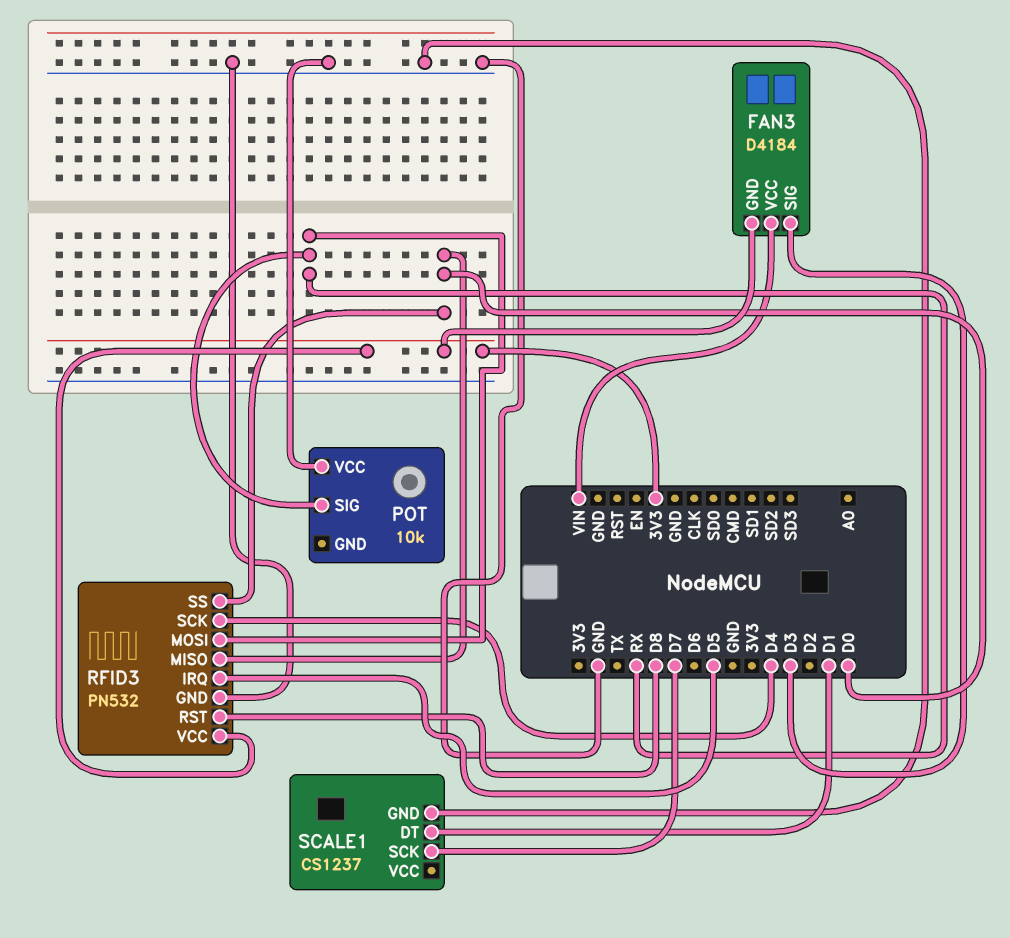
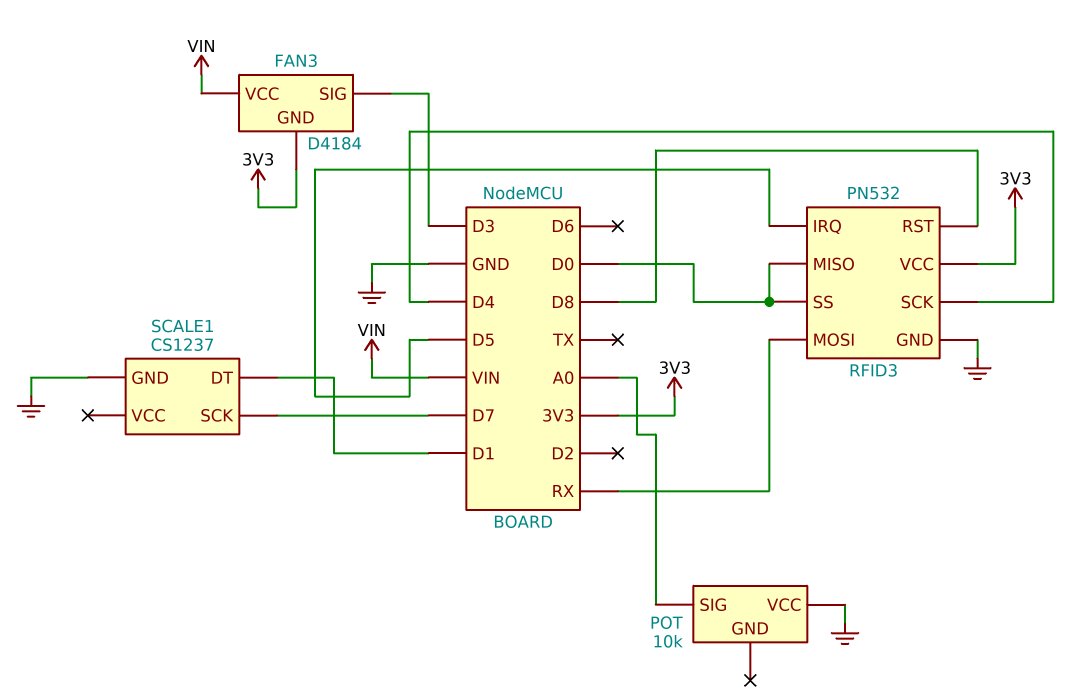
POT pin SIG: RX -> A0

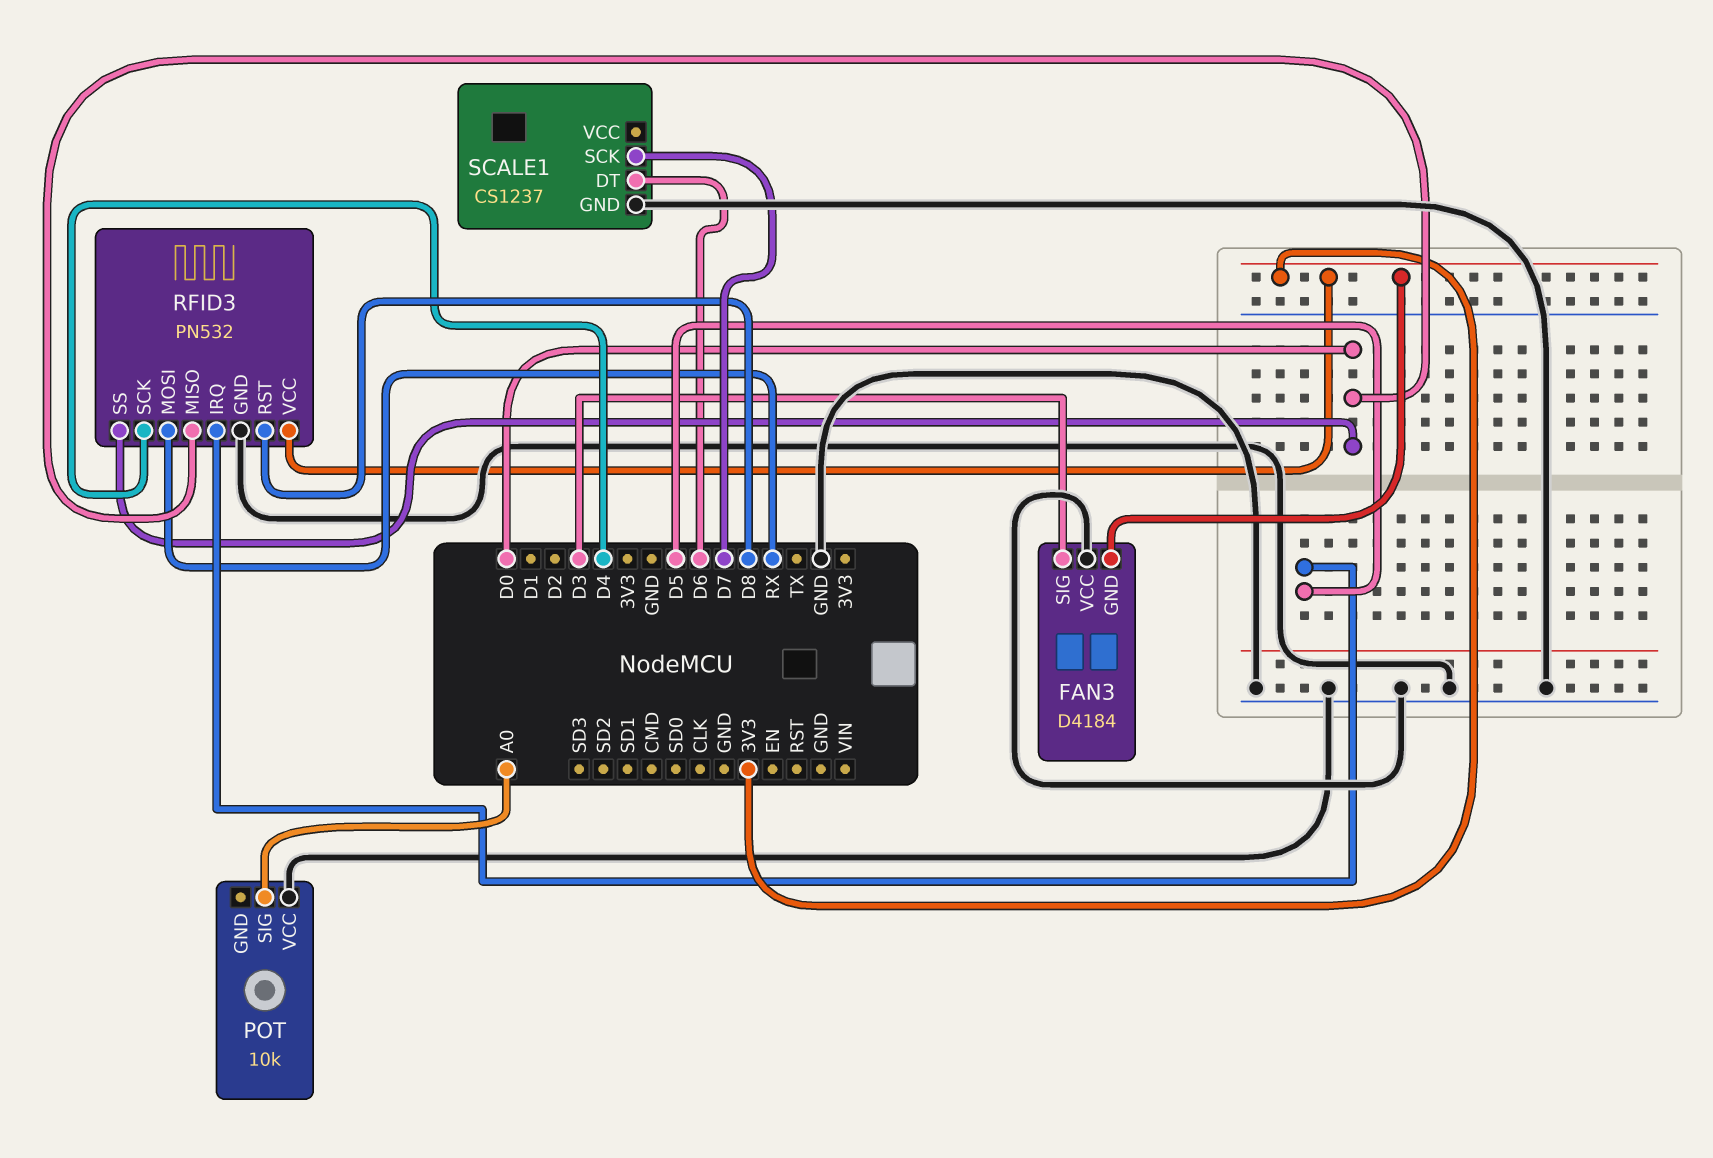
FAN3 pin VCC: VIN -> GND
SCALE1 pin DT: D1 -> D6

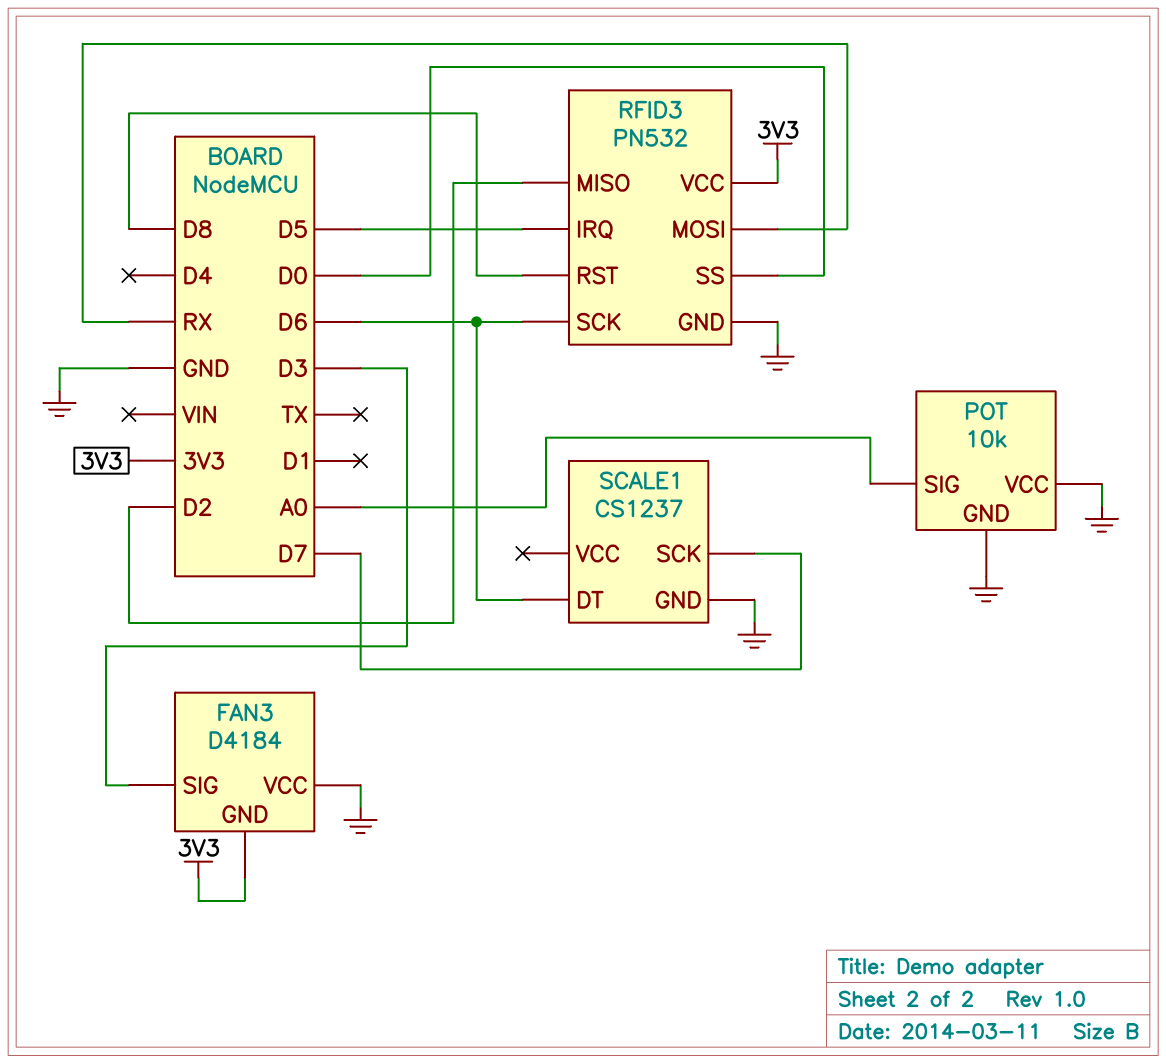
POT pin GND: none -> GND
RFID3 pin MISO: D0 -> D2
RFID3 pin SCK: D4 -> D6

